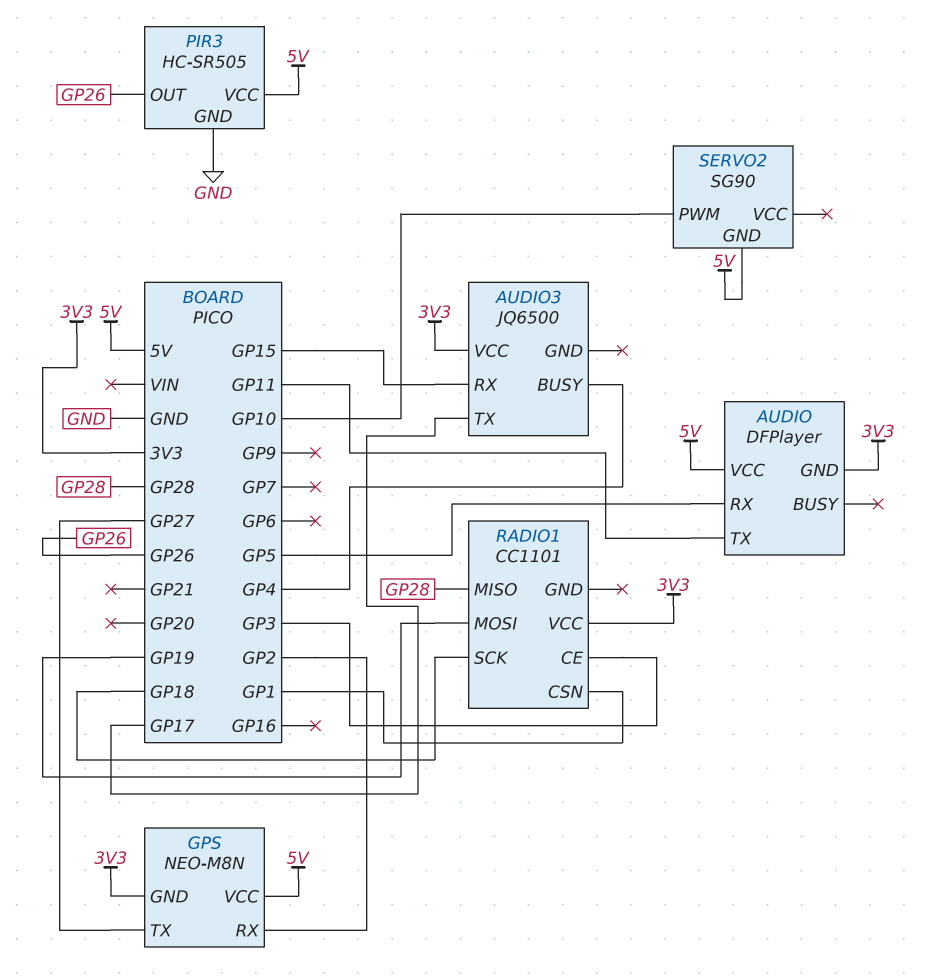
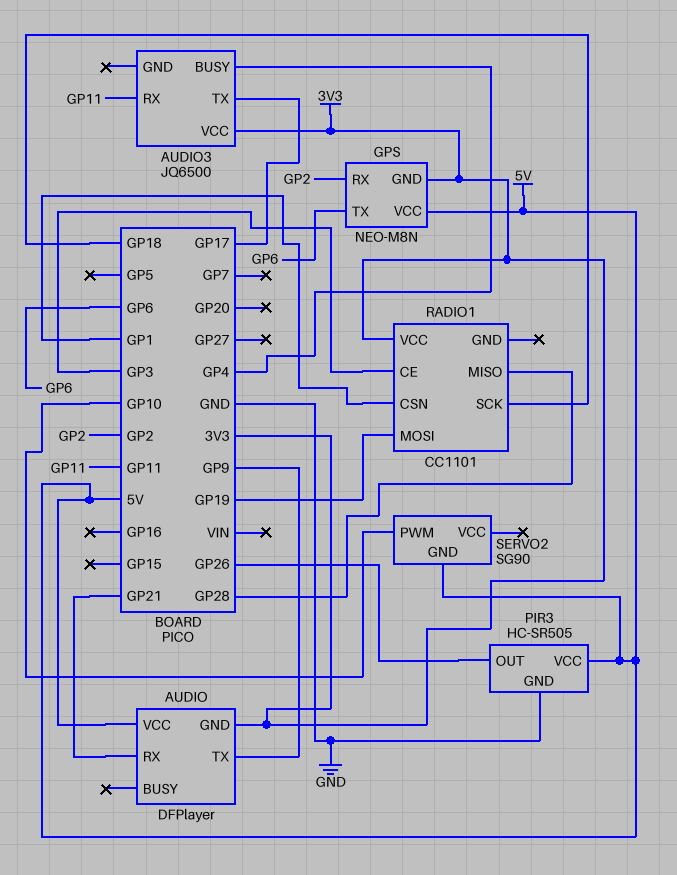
AUDIO pin RX: GP5 -> GP21
AUDIO pin TX: GP11 -> GP9
AUDIO3 pin RX: GP15 -> GP11
GPS pin TX: GP27 -> GP6

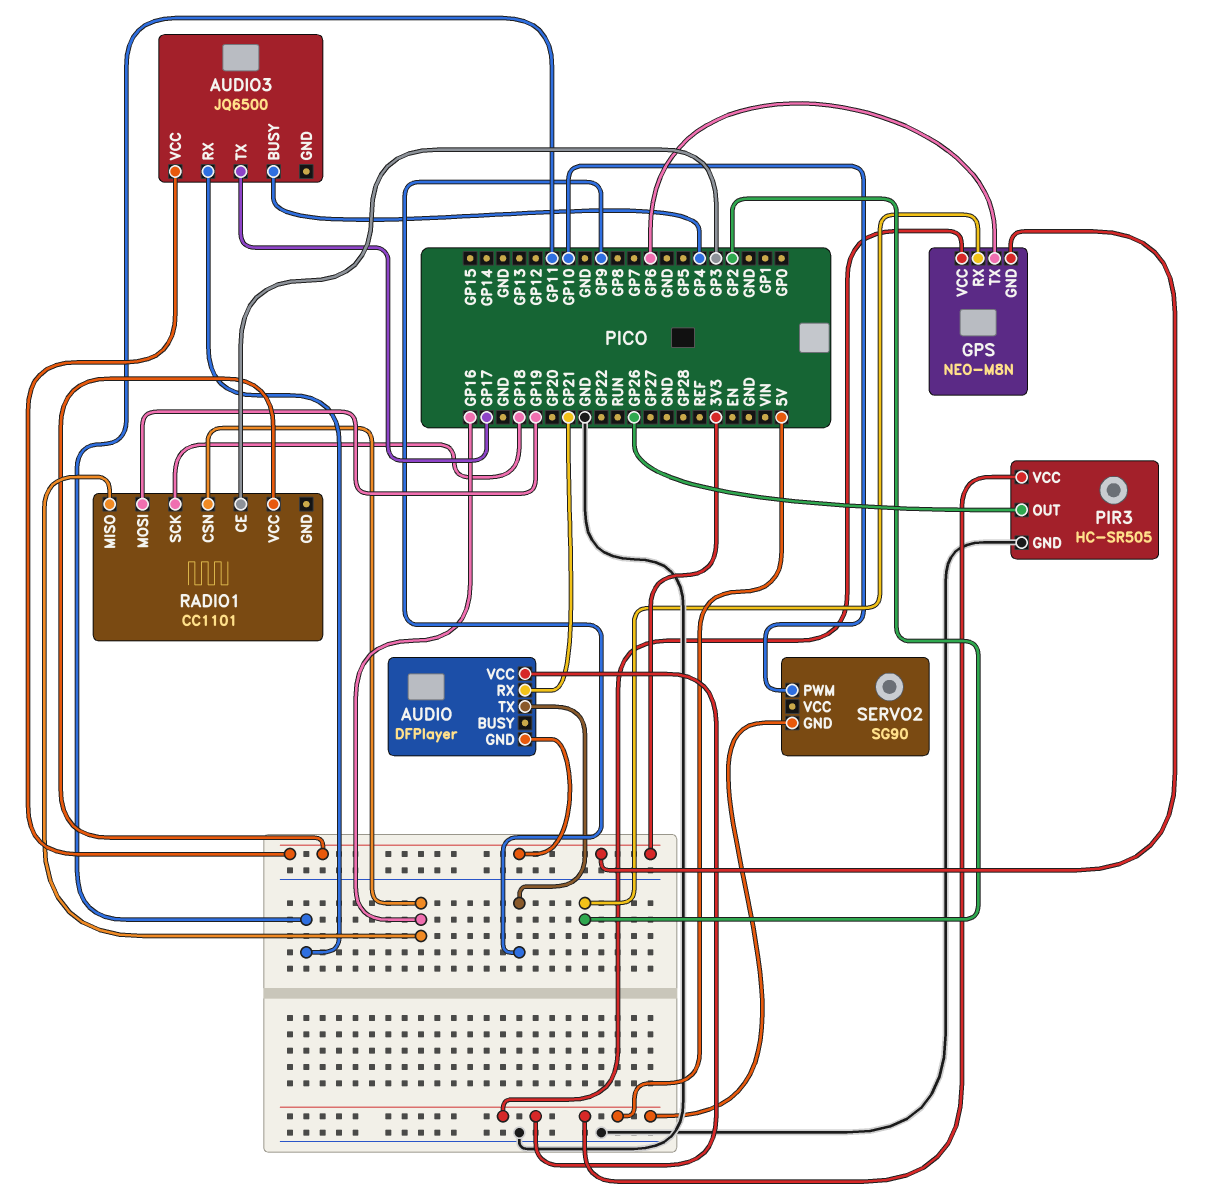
RADIO1 pin CSN: GP1 -> GP16
RADIO1 pin MISO: GP28 -> GP16

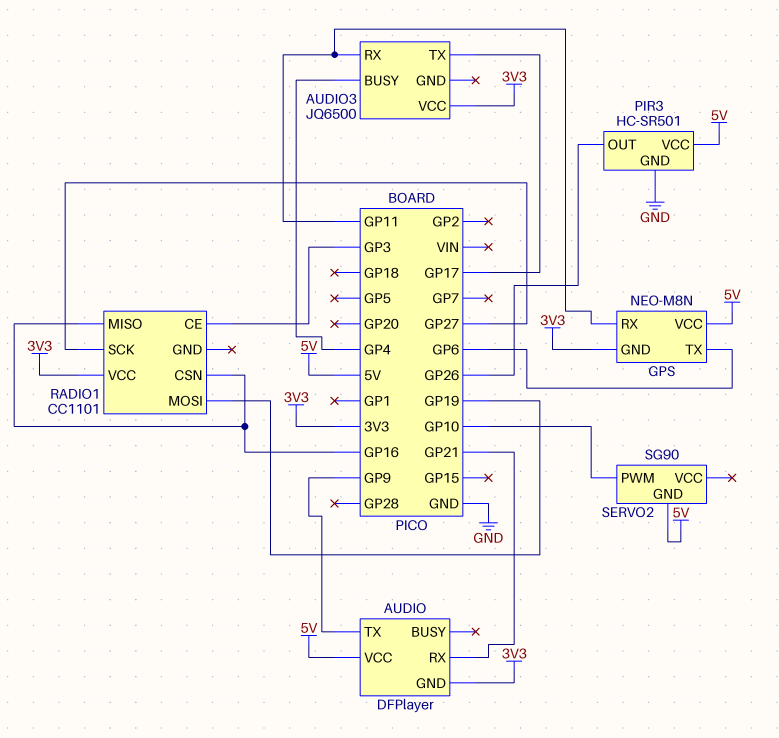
GPS pin RX: GP2 -> GP11
PIR3: HC-SR505 -> HC-SR501
RADIO1 pin SCK: GP18 -> GP27

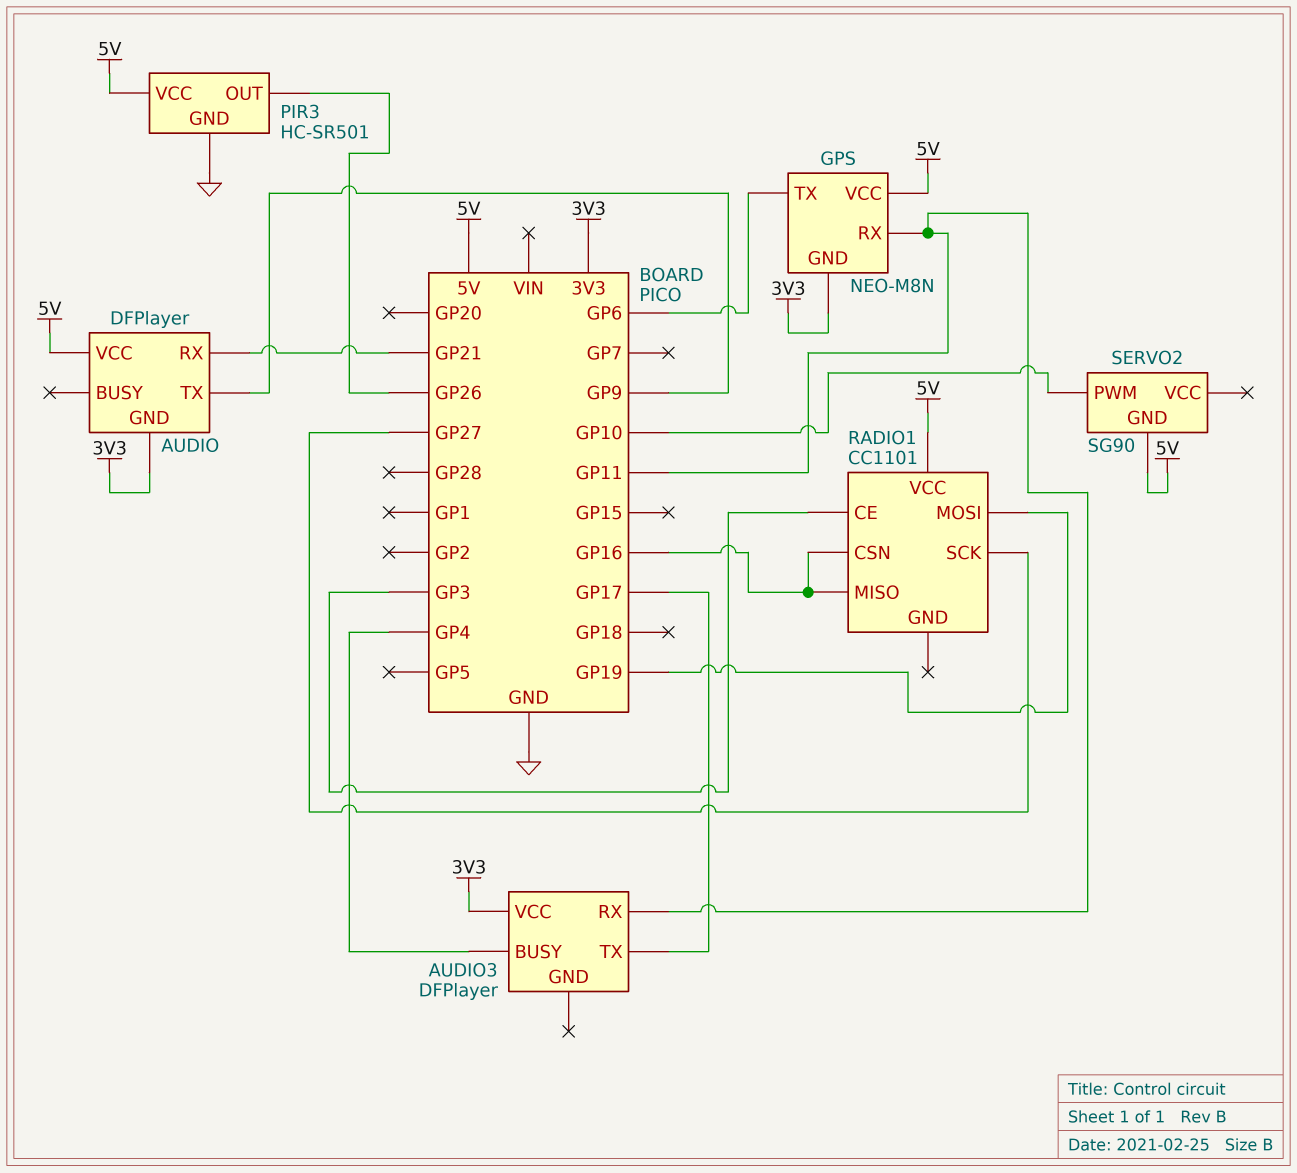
AUDIO3: JQ6500 -> DFPlayer
RADIO1 pin VCC: 3V3 -> 5V

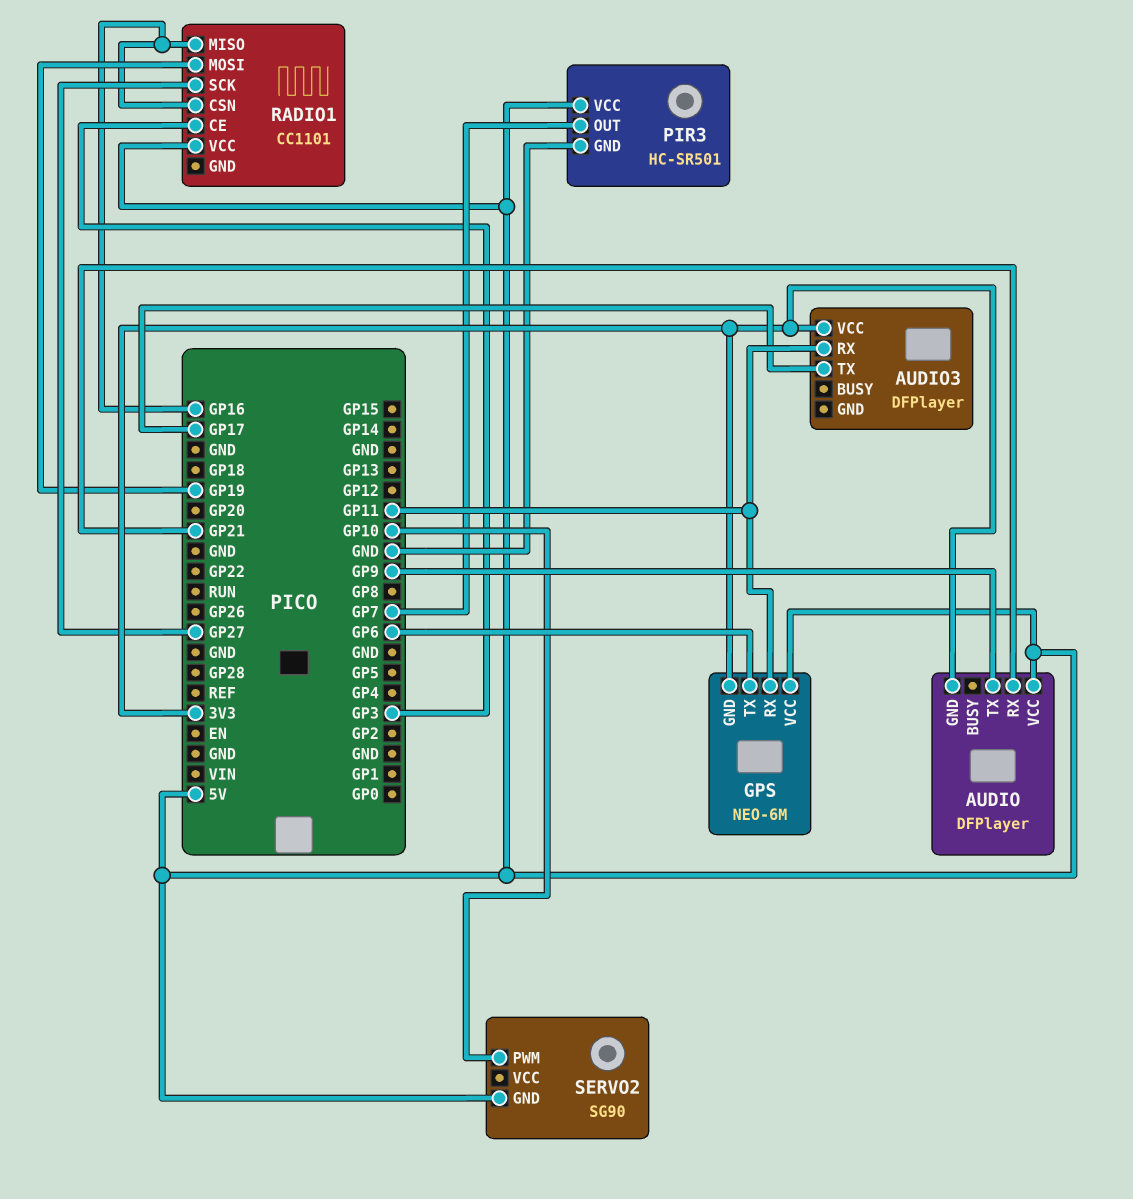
AUDIO3 pin BUSY: GP4 -> none
GPS: NEO-M8N -> NEO-6M
PIR3 pin OUT: GP26 -> GP7

